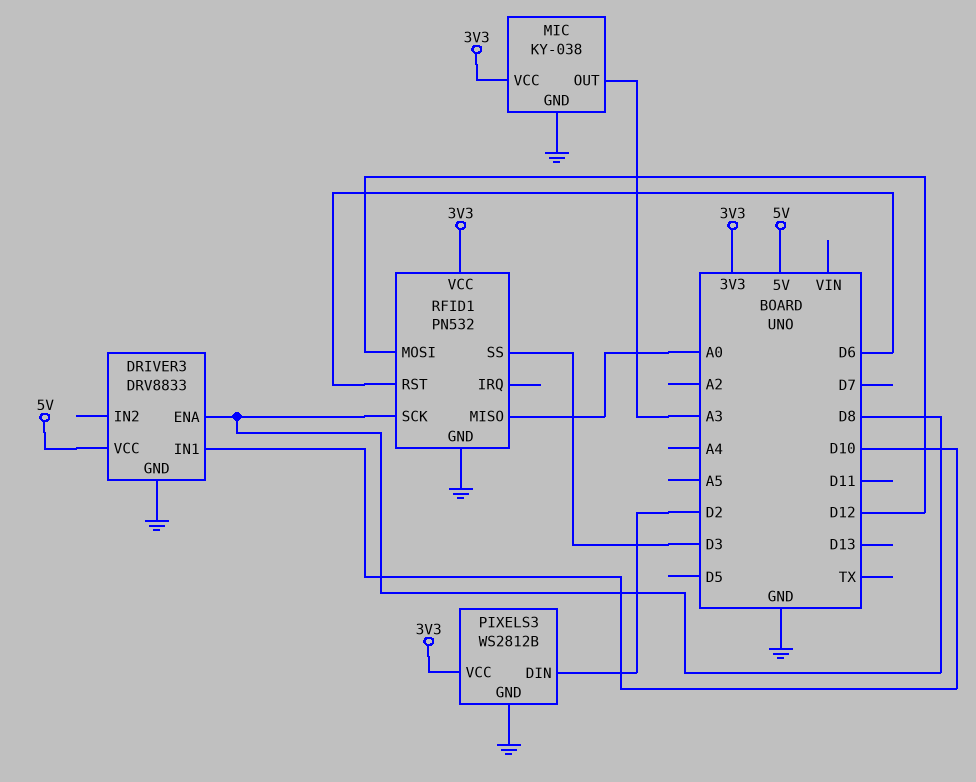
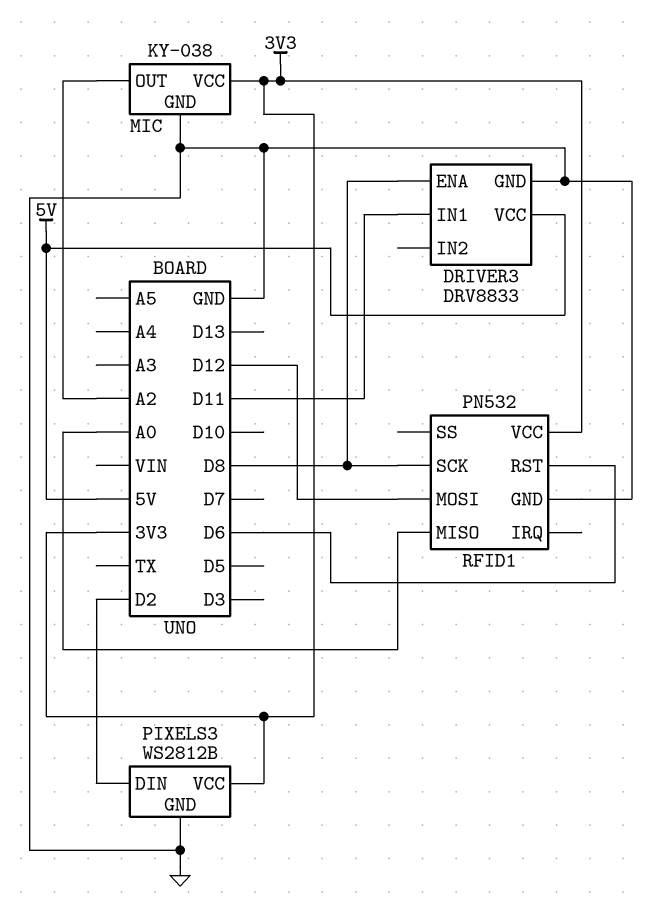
DRIVER3 pin IN1: D10 -> D11
MIC pin OUT: A3 -> A2
RFID1 pin SS: D3 -> none

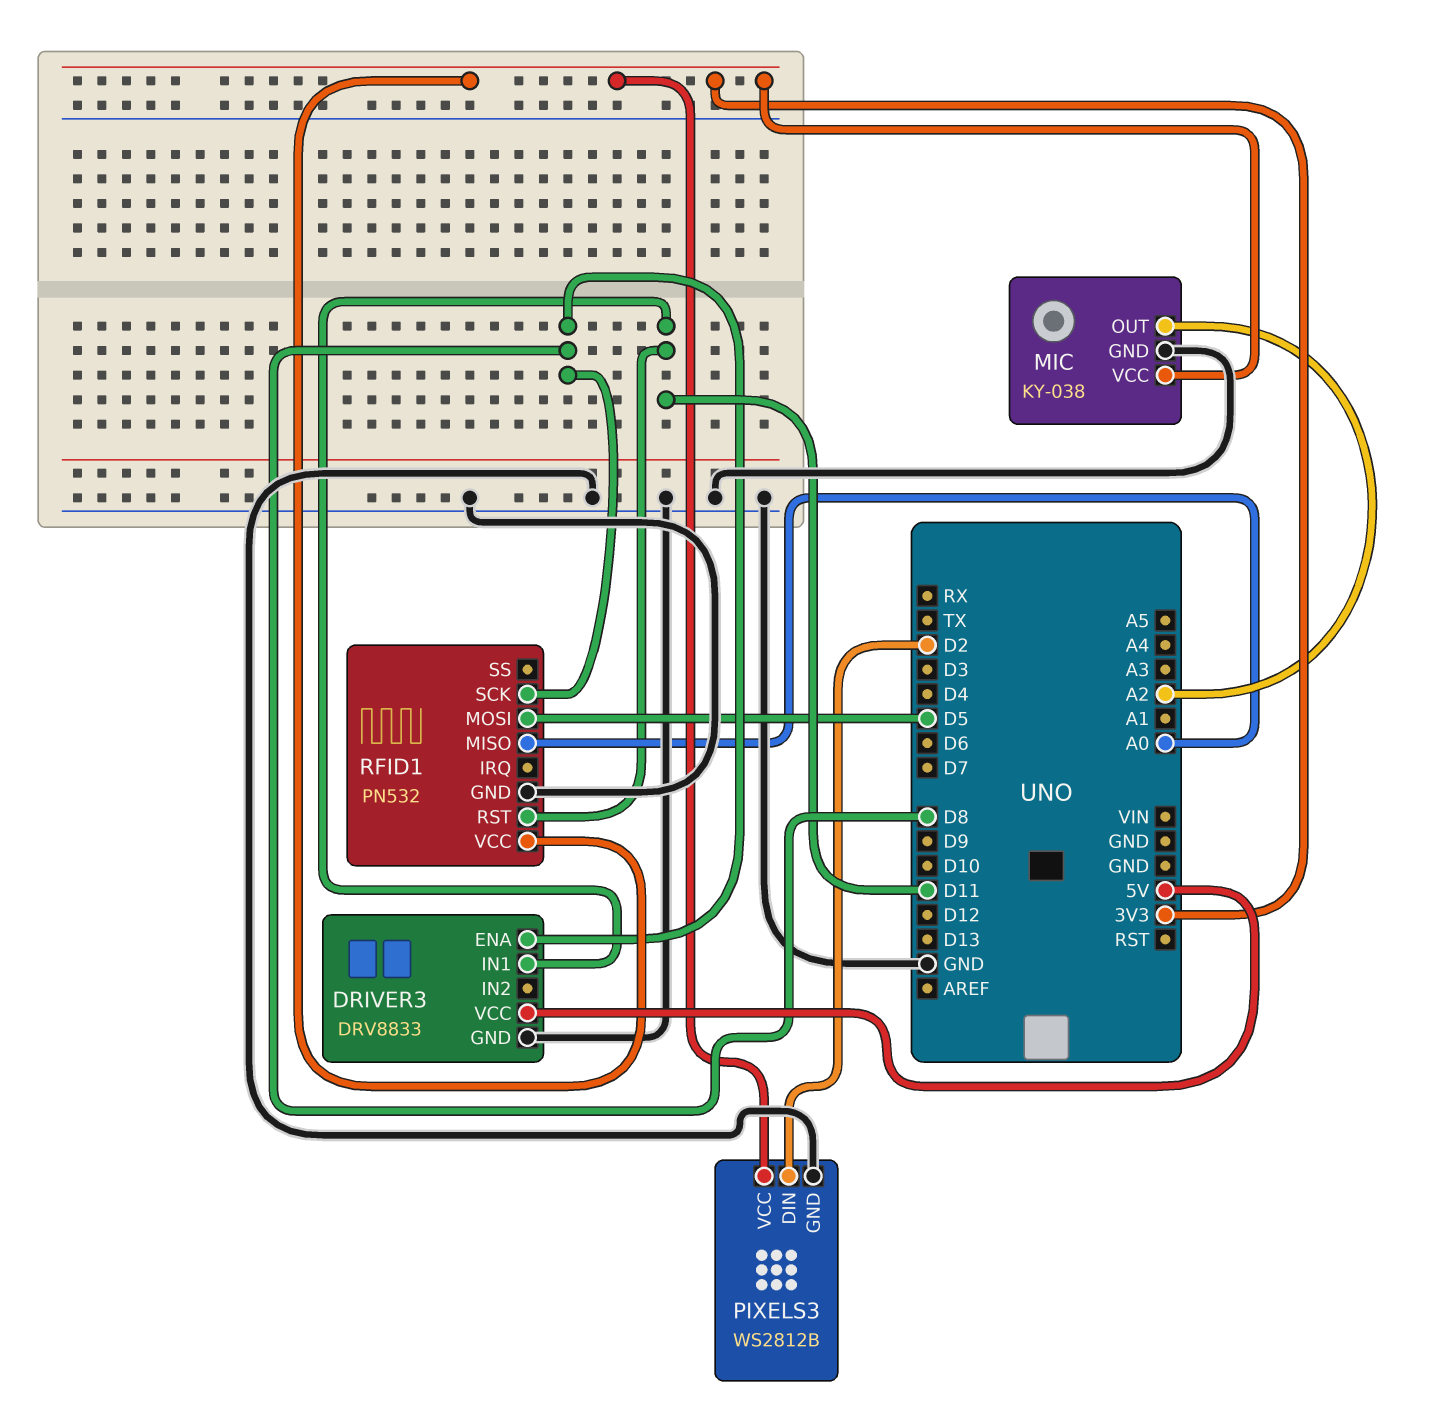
RFID1 pin MOSI: D12 -> D5
RFID1 pin RST: D6 -> D11

